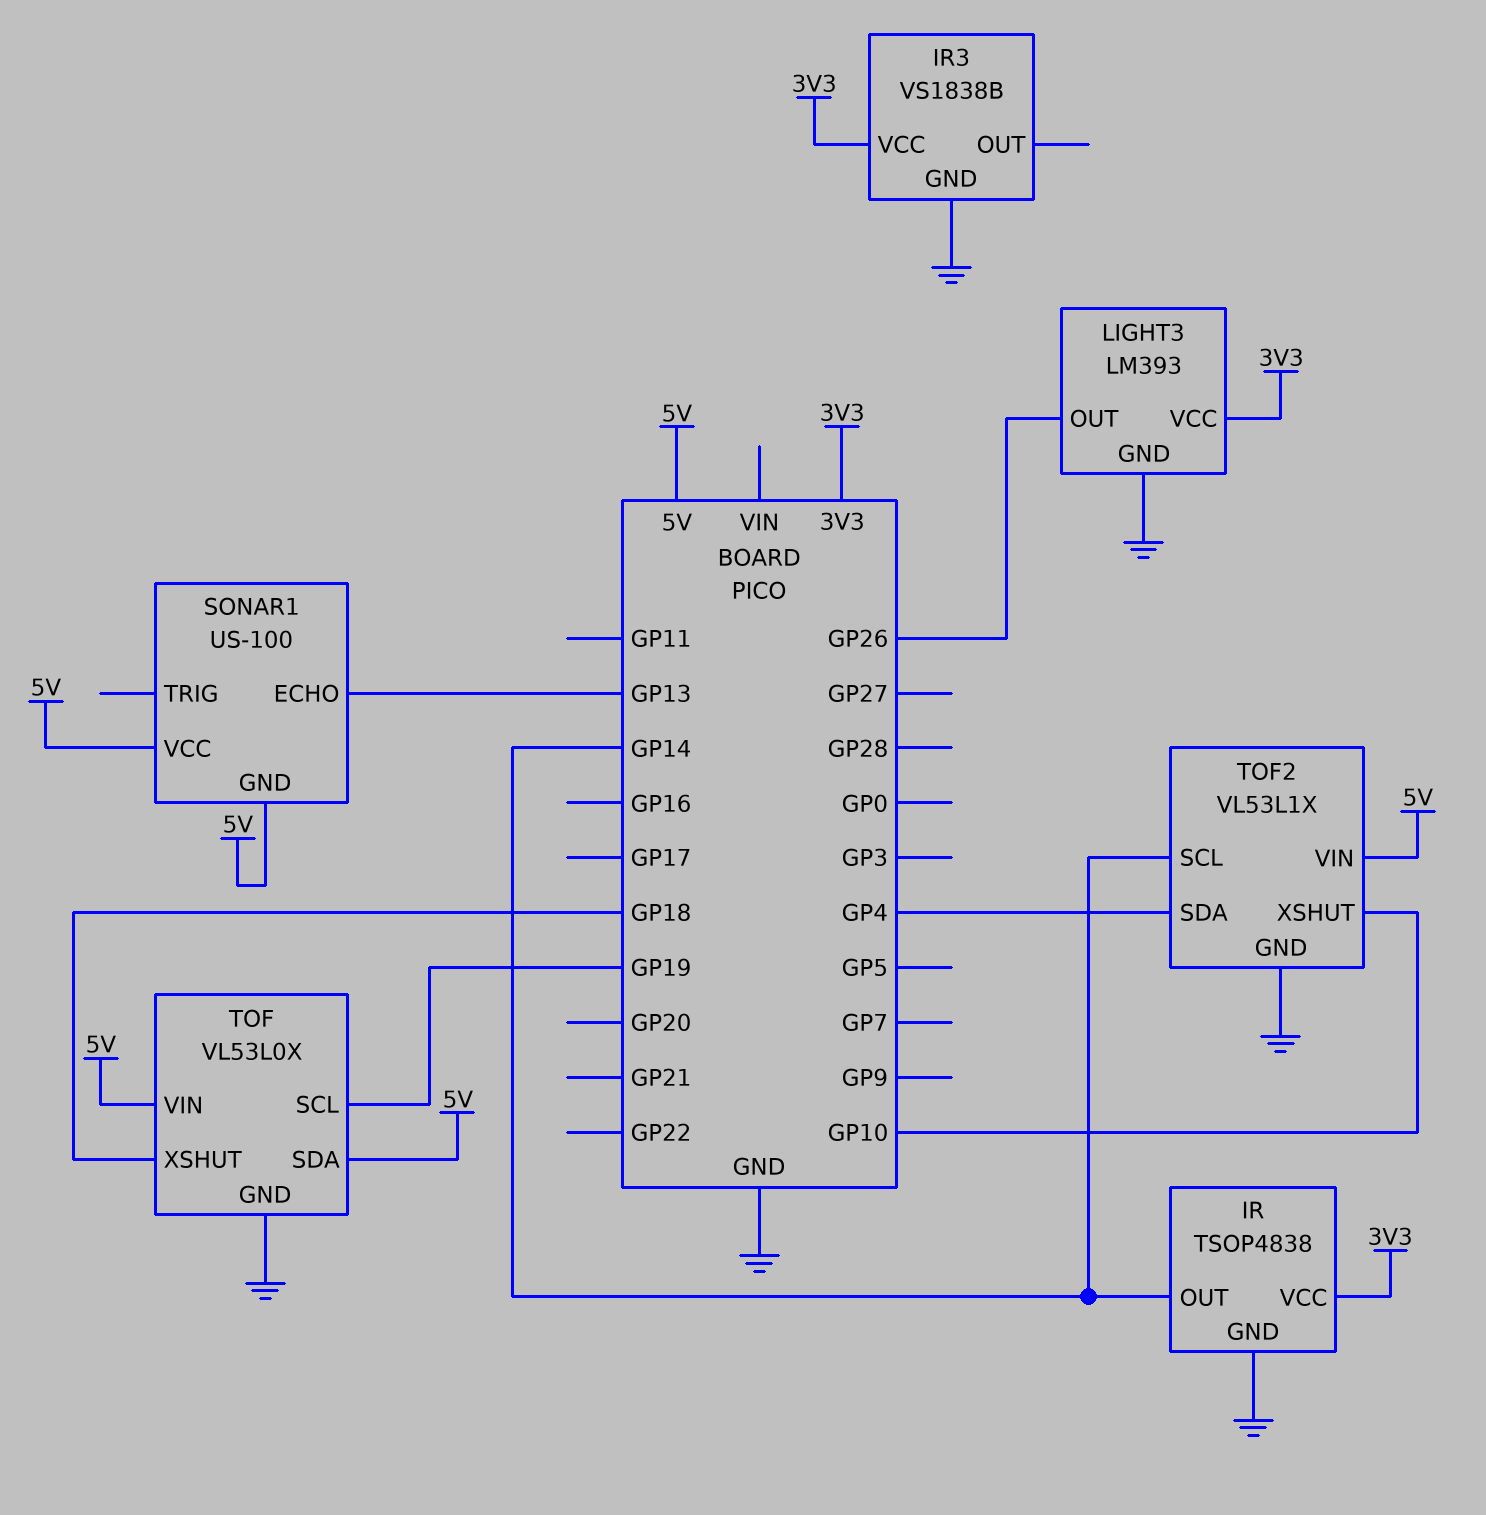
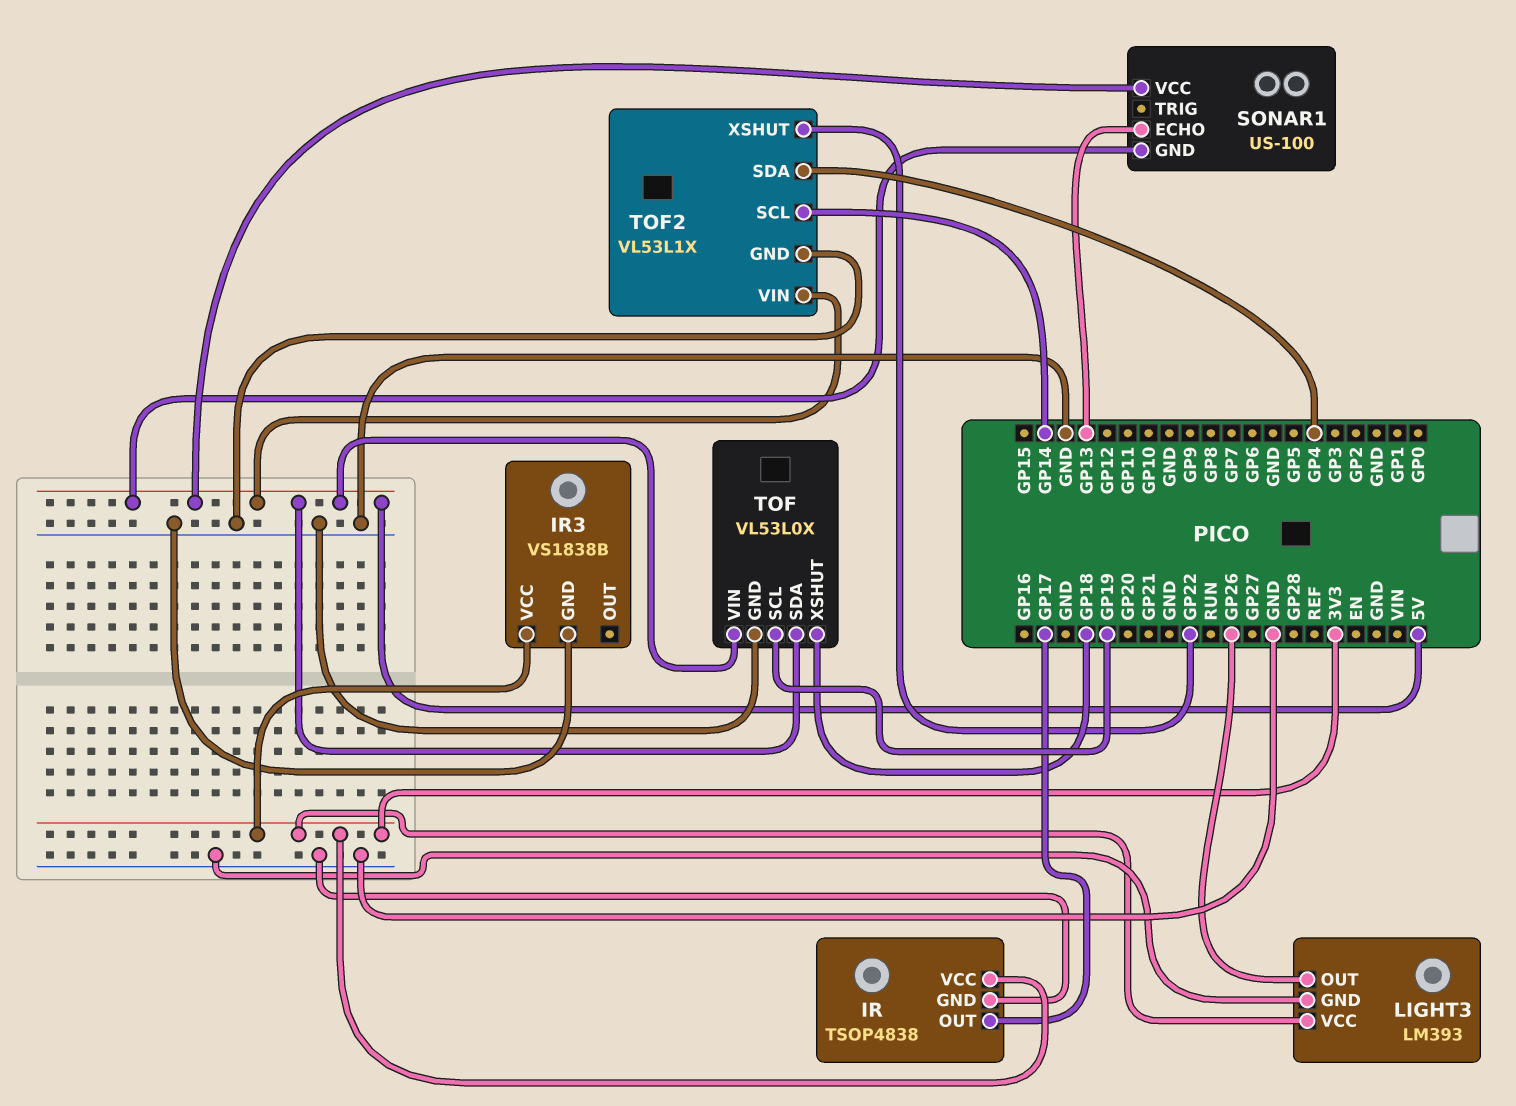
IR pin OUT: GP14 -> GP17
TOF2 pin XSHUT: GP10 -> GP22

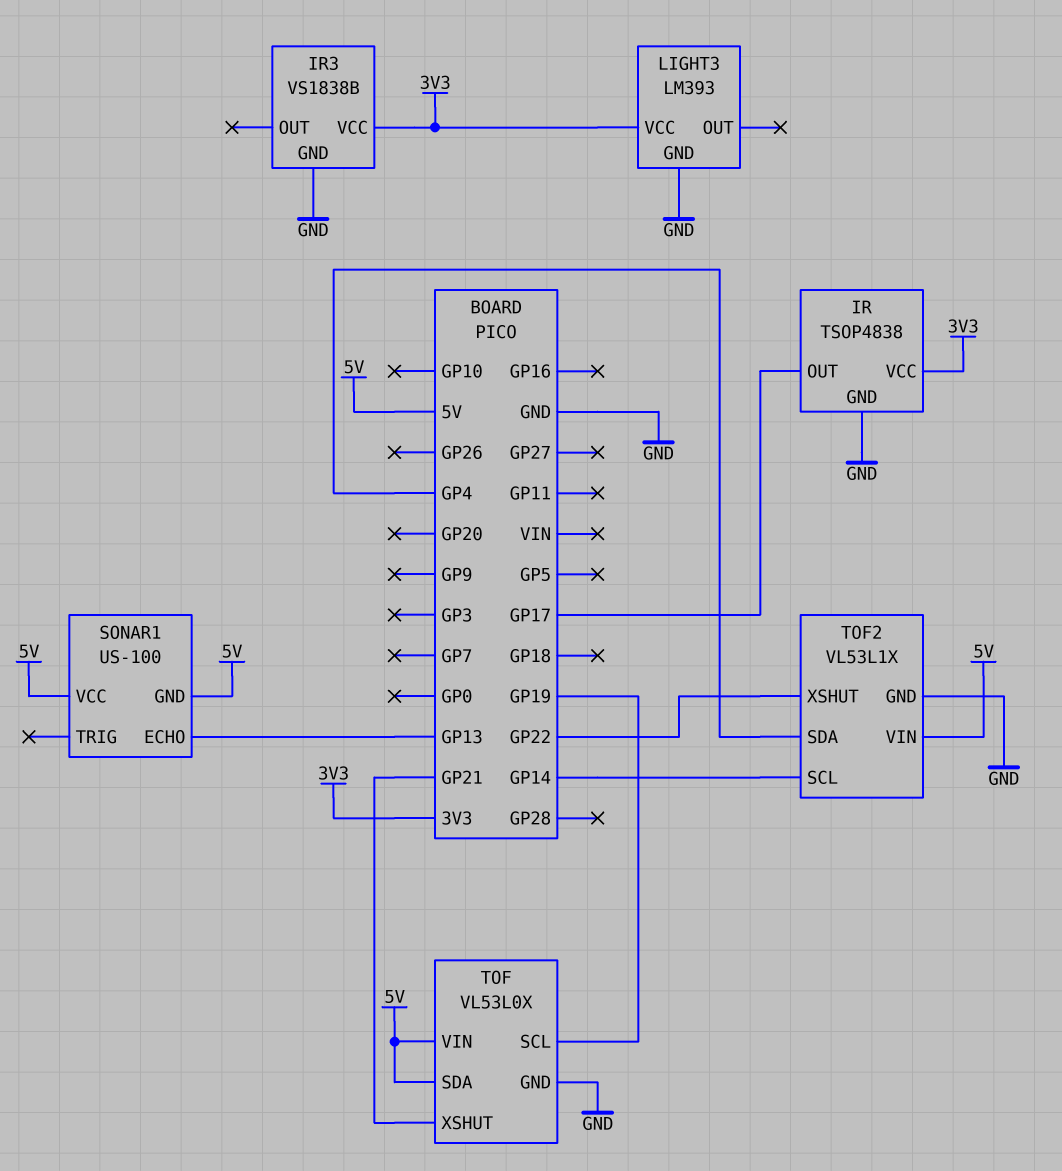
LIGHT3 pin OUT: GP26 -> none
TOF pin XSHUT: GP18 -> GP21

